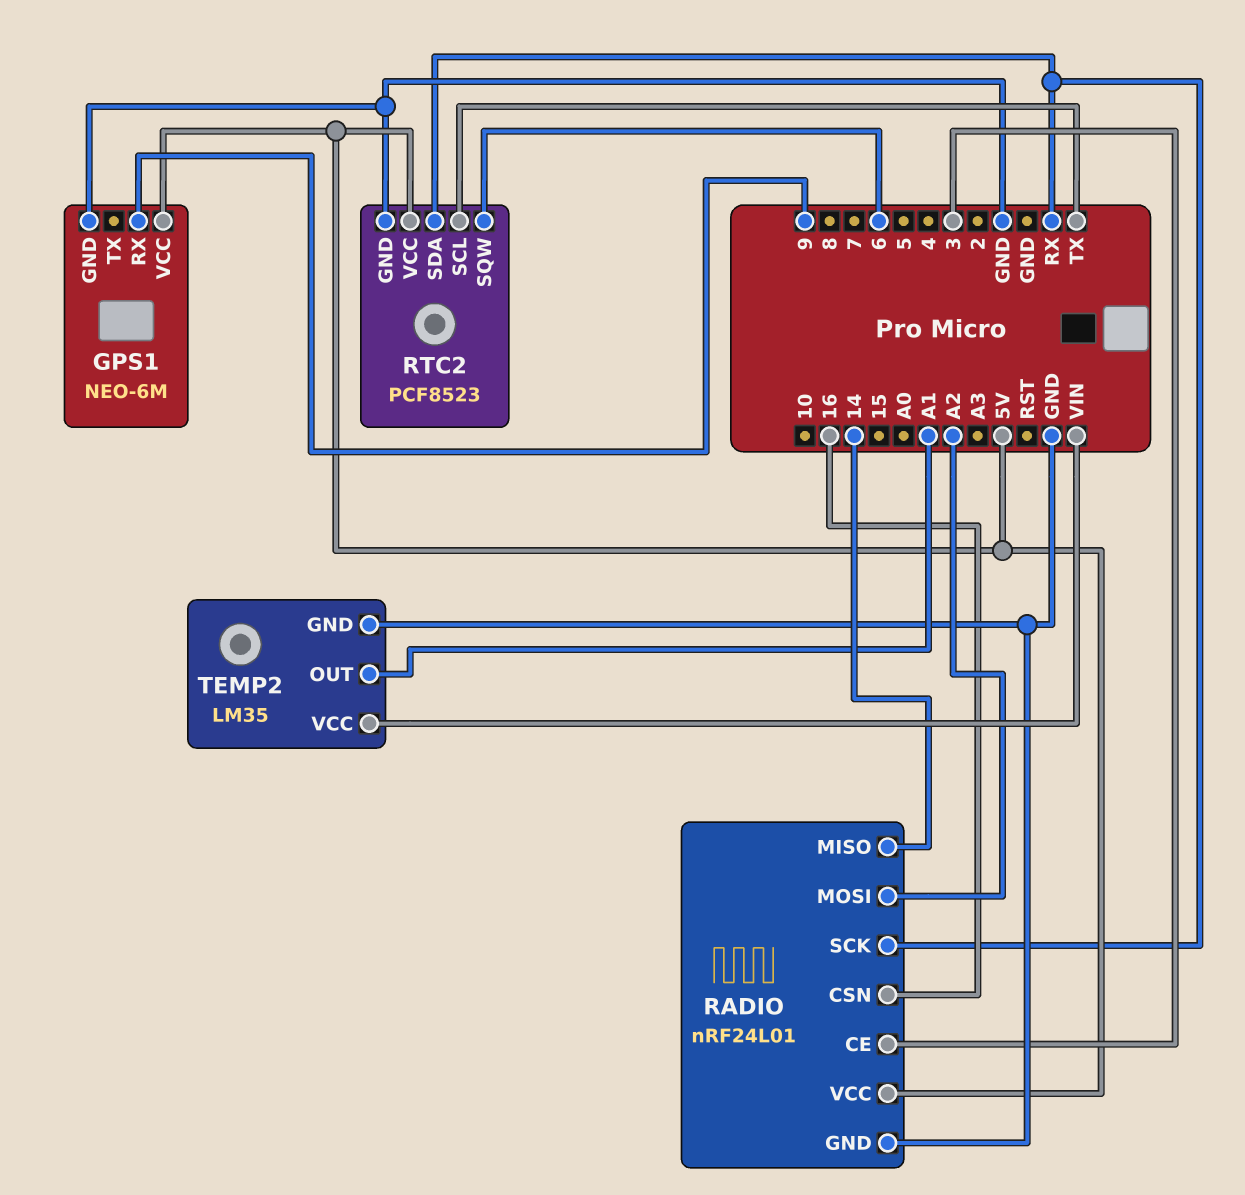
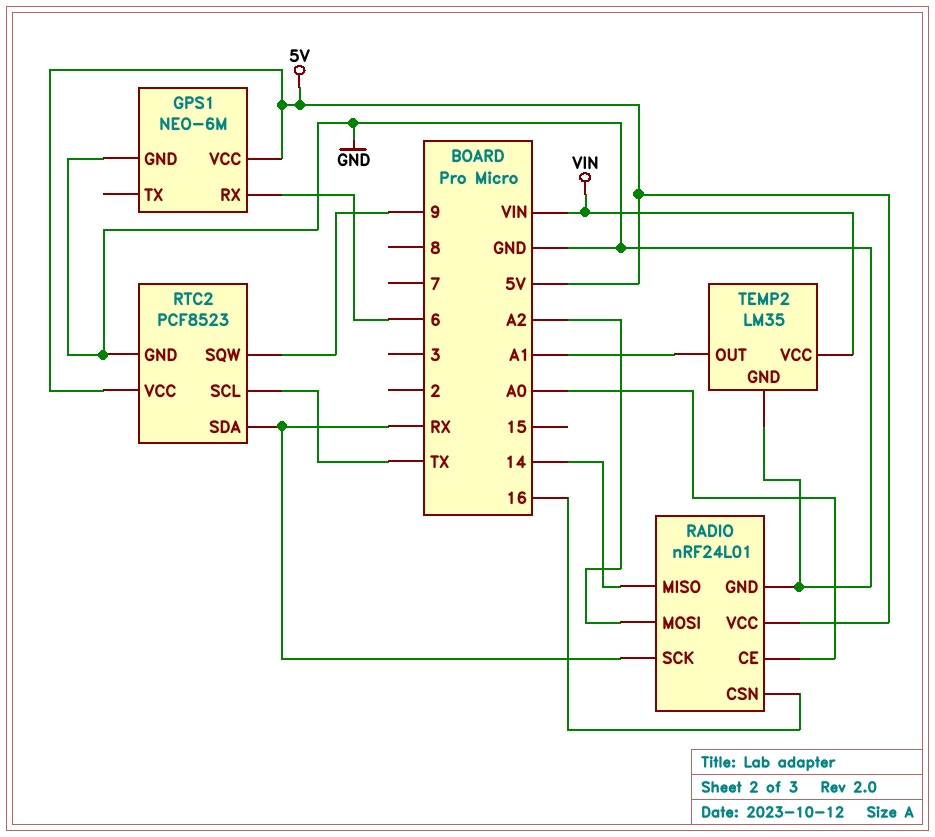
GPS1 pin RX: 9 -> 6
RADIO pin CE: 3 -> A0
RTC2 pin SQW: 6 -> 9

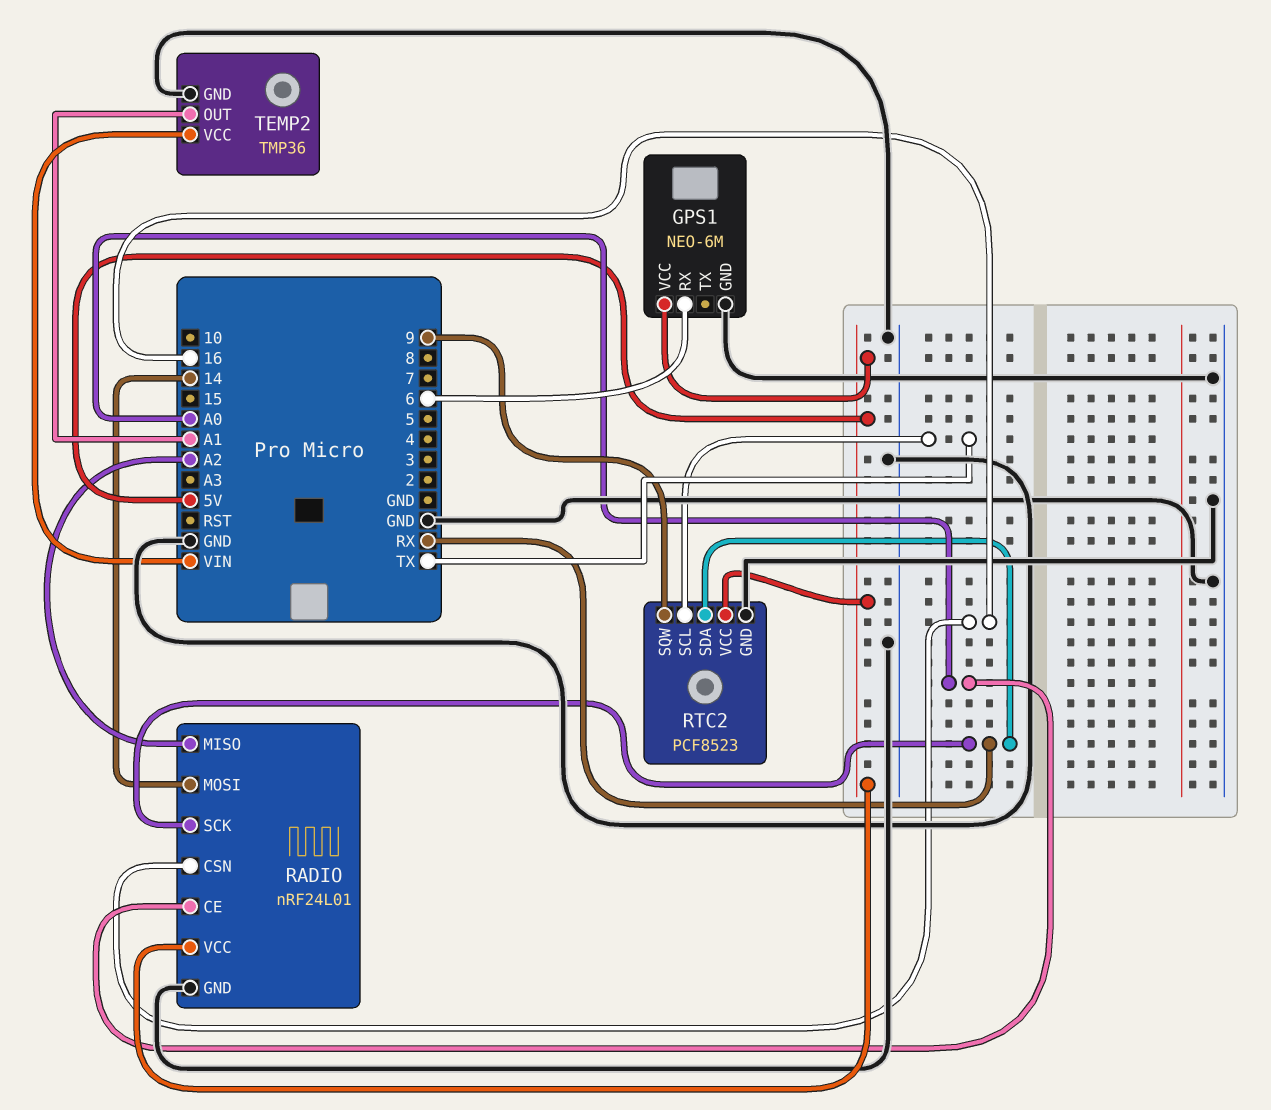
RADIO pin MISO: 14 -> A2
RADIO pin MOSI: A2 -> 14
TEMP2: LM35 -> TMP36

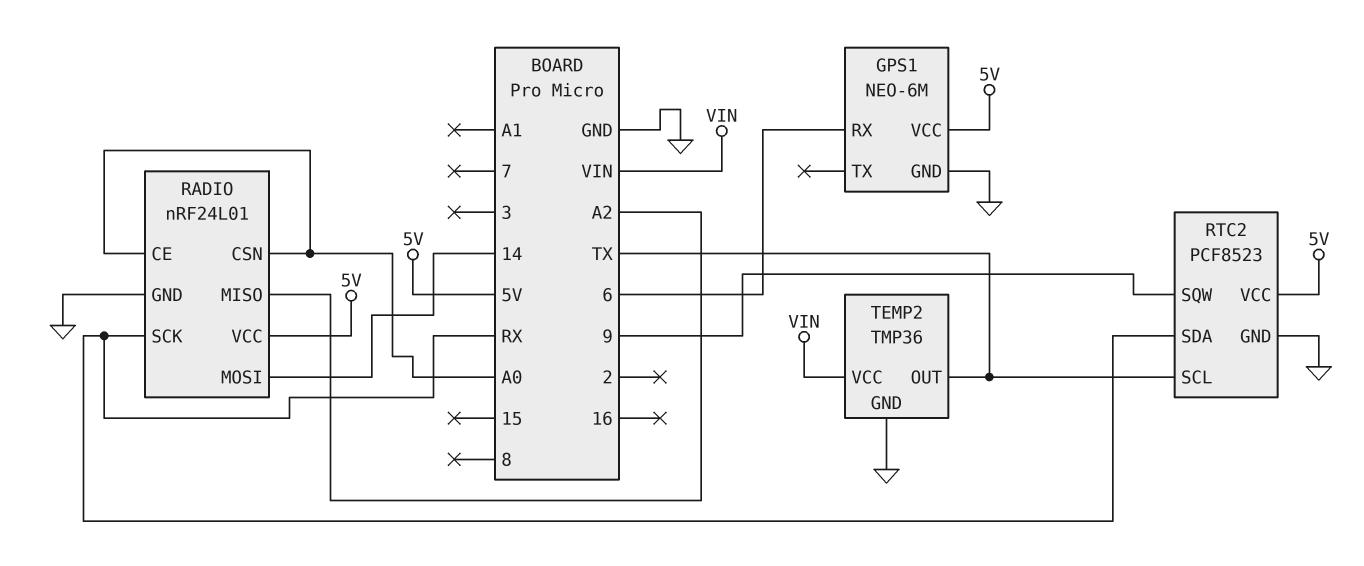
RADIO pin CSN: 16 -> A0
TEMP2 pin OUT: A1 -> TX

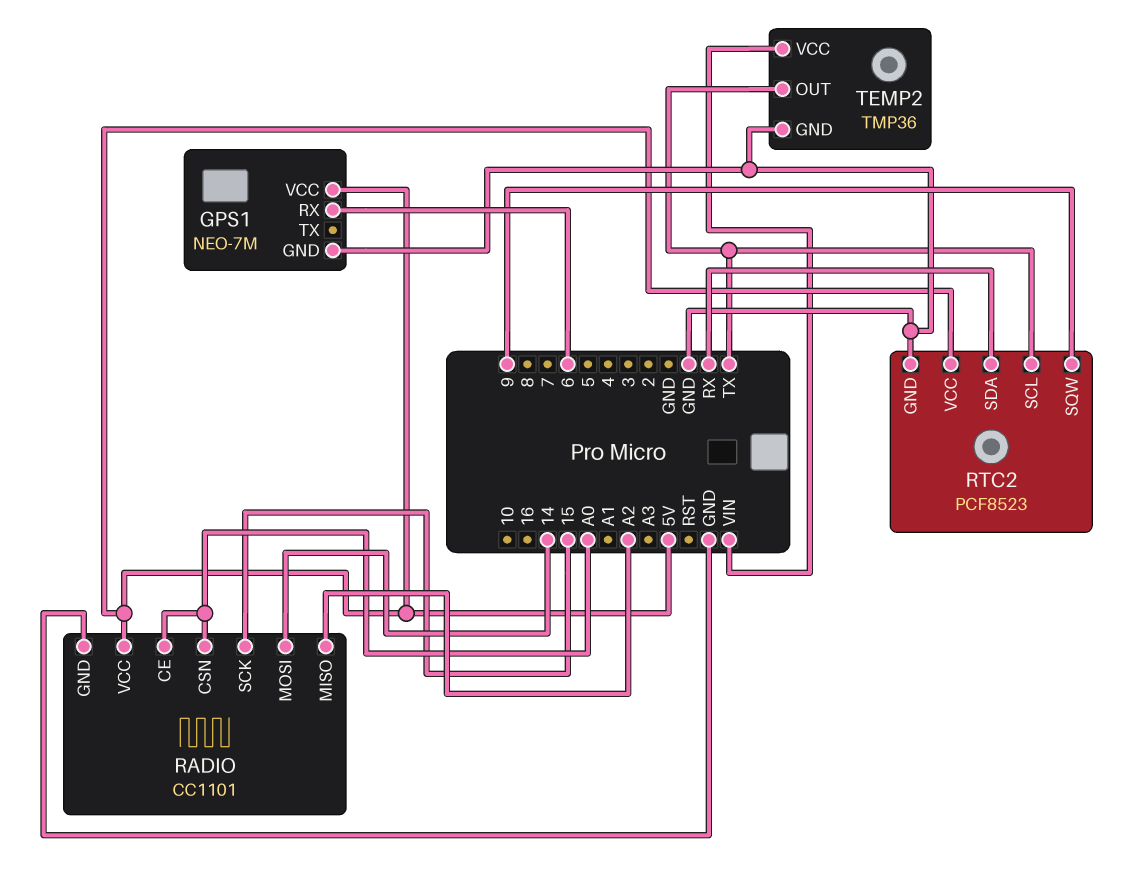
GPS1: NEO-6M -> NEO-7M
RADIO: nRF24L01 -> CC1101
RADIO pin SCK: RX -> 15

